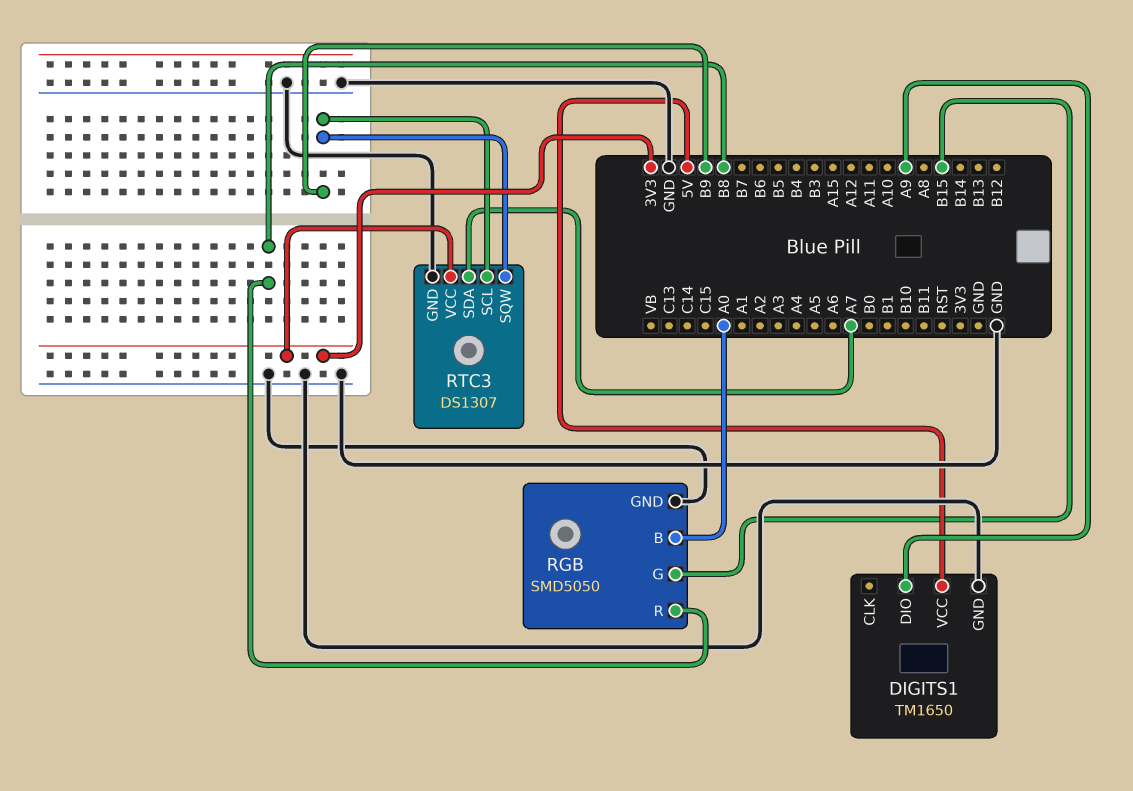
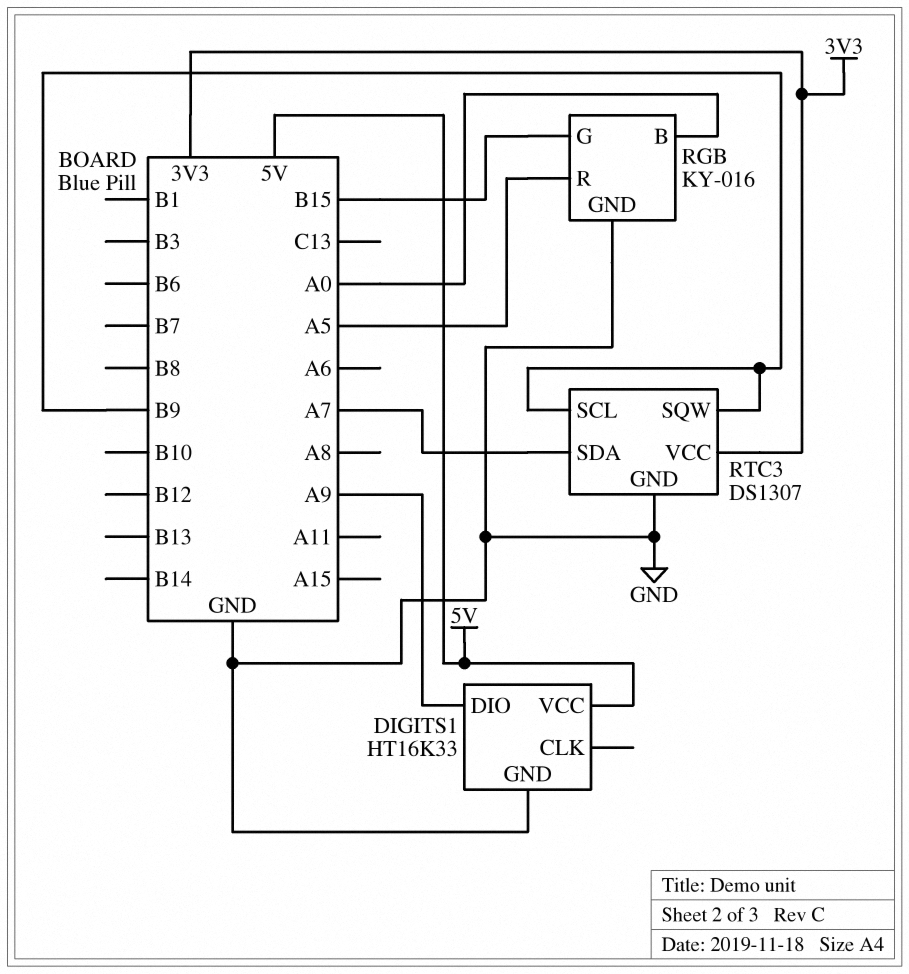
DIGITS1: TM1650 -> HT16K33
RGB: SMD5050 -> KY-016
RGB pin R: B8 -> A5

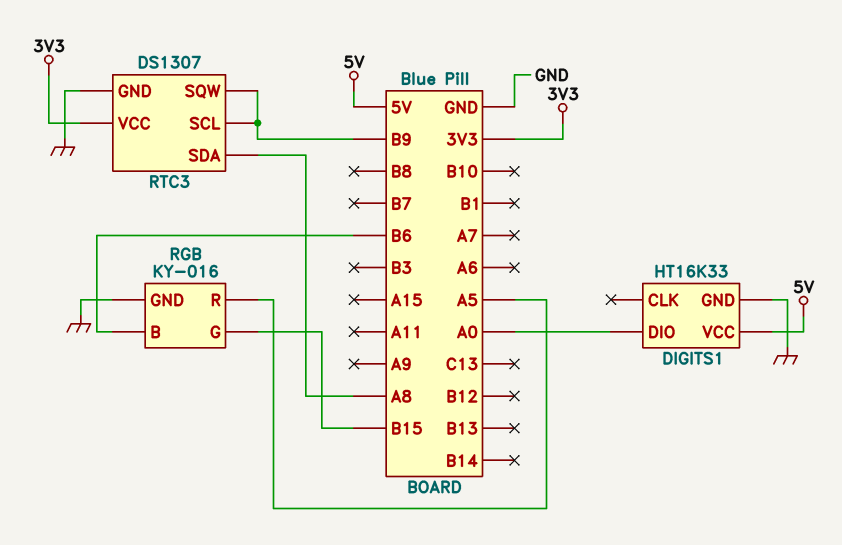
DIGITS1 pin DIO: A9 -> A0
RGB pin B: A0 -> B6
RTC3 pin SDA: A7 -> A8

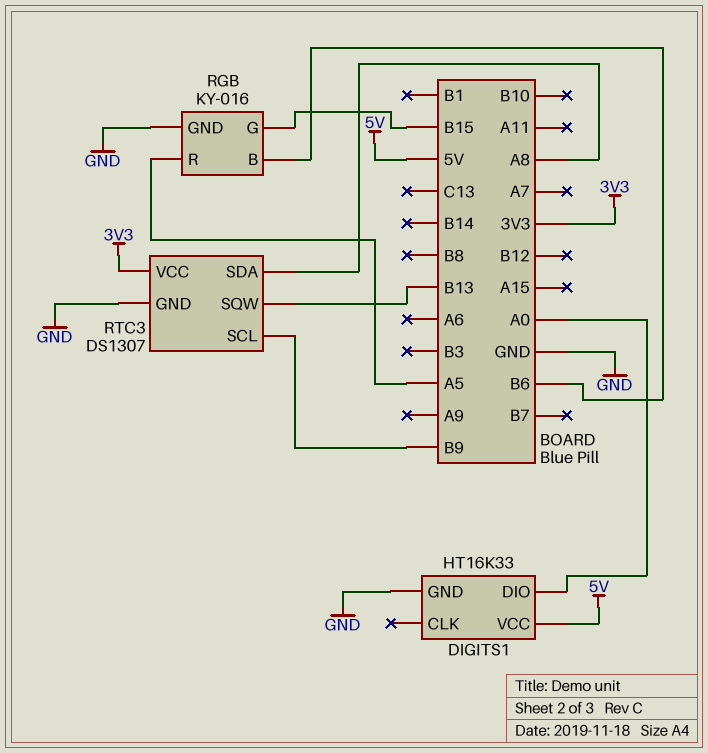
RTC3 pin SQW: B9 -> B13

